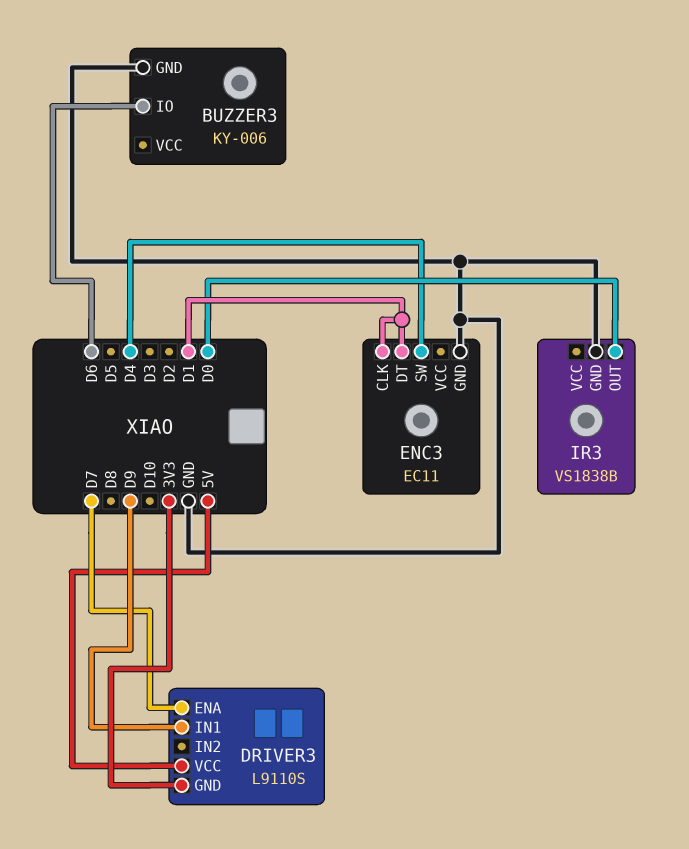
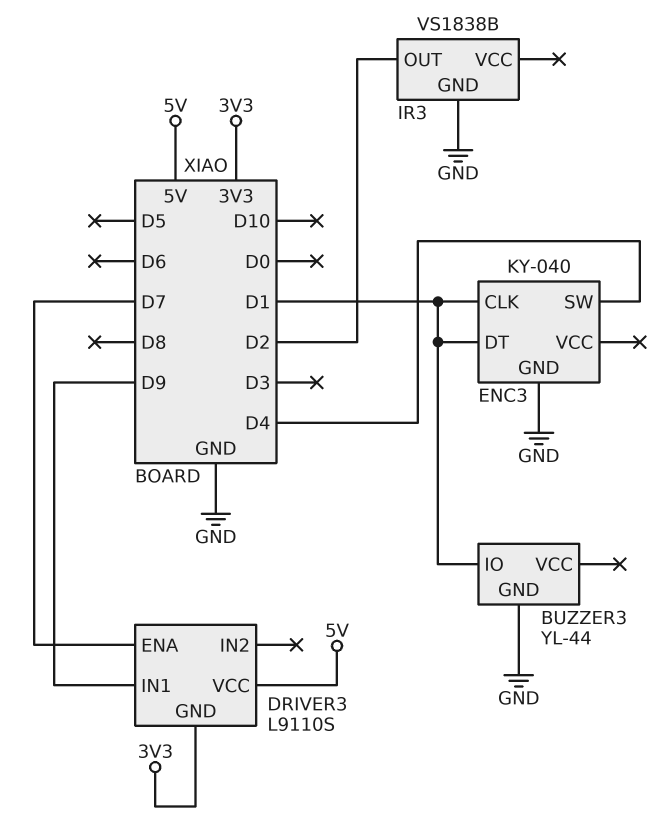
BUZZER3: KY-006 -> YL-44
BUZZER3 pin IO: D6 -> D1
ENC3: EC11 -> KY-040
IR3 pin OUT: D0 -> D2

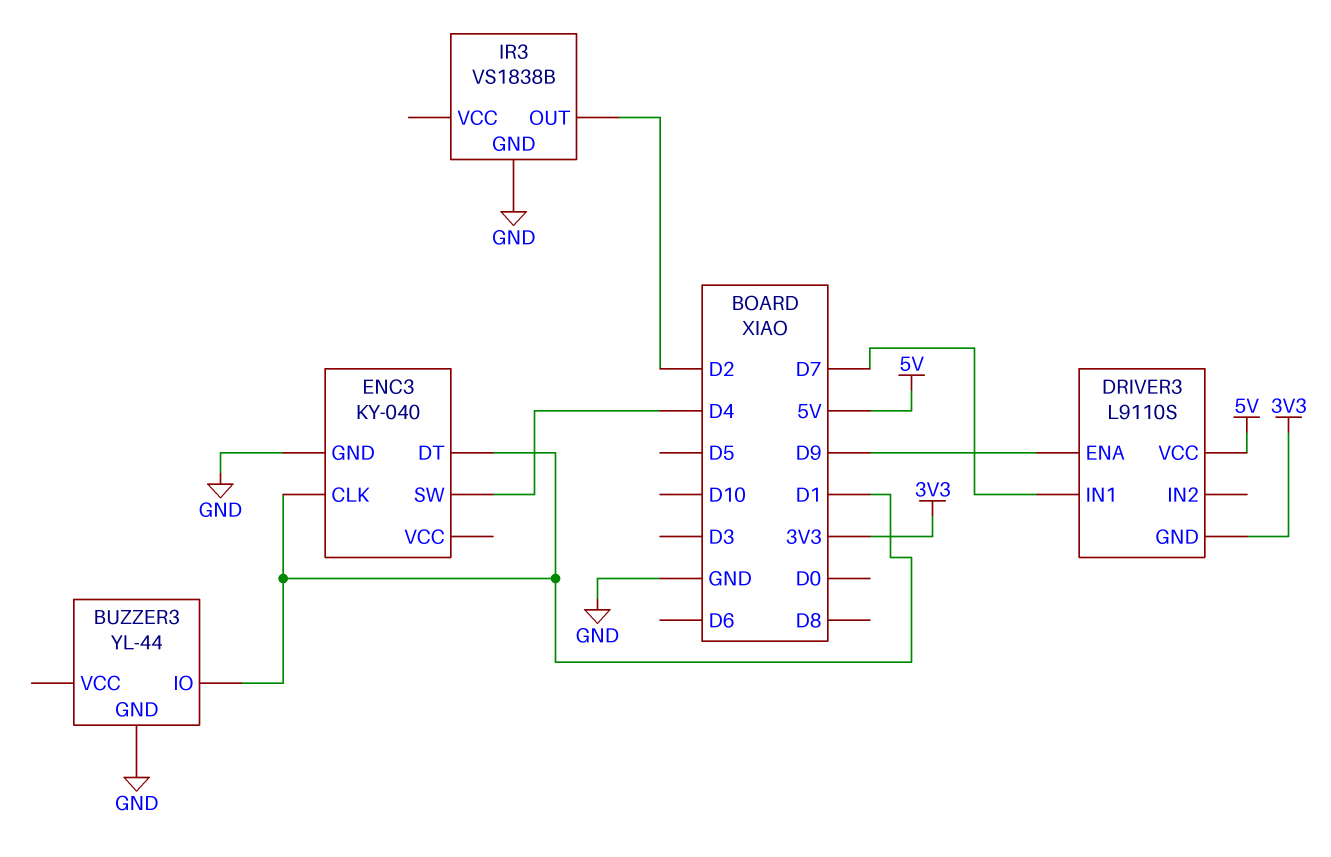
DRIVER3 pin ENA: D7 -> D9
DRIVER3 pin IN1: D9 -> D7

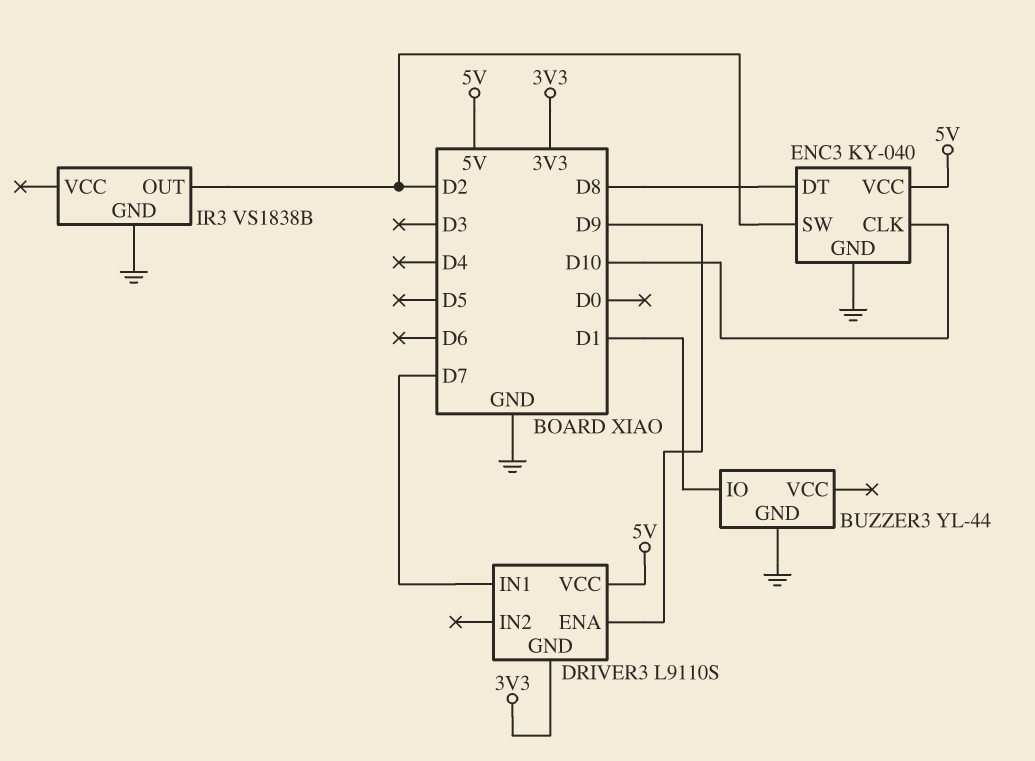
ENC3 pin CLK: D1 -> D10
ENC3 pin DT: D1 -> D8
ENC3 pin SW: D4 -> D2
ENC3 pin VCC: none -> 5V

